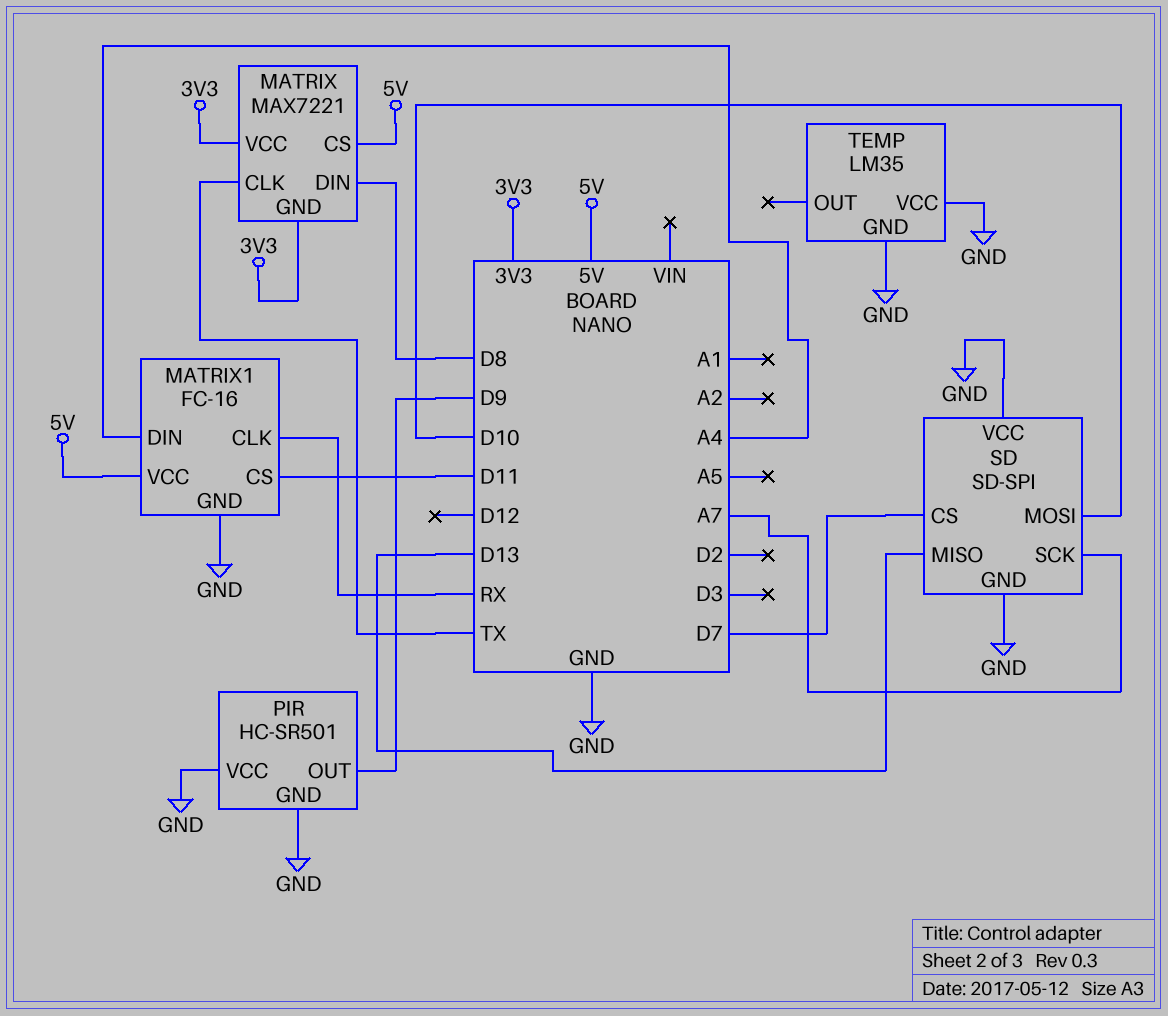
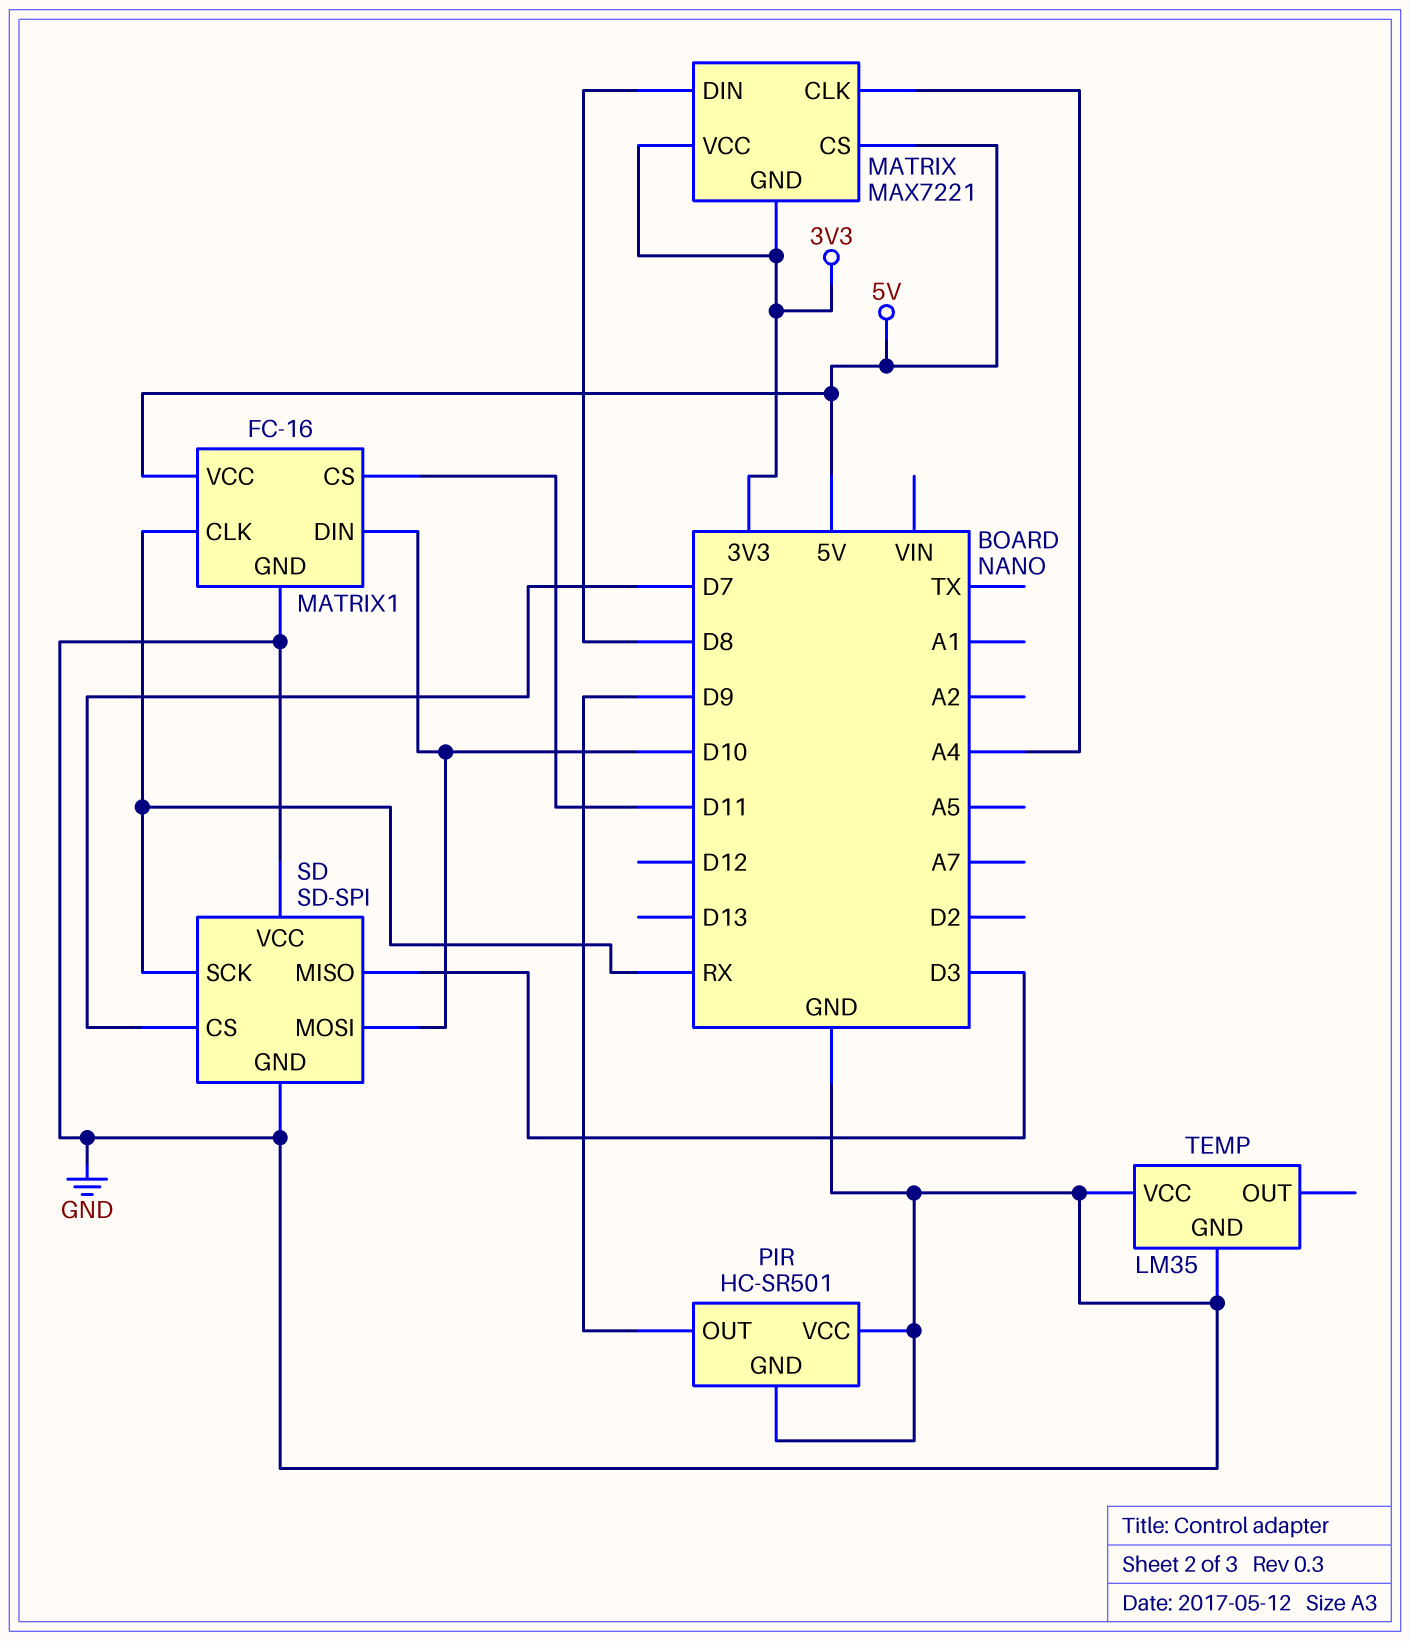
MATRIX pin CLK: TX -> A4
MATRIX1 pin DIN: A4 -> D10
SD pin MISO: D13 -> D3
SD pin SCK: A7 -> RX

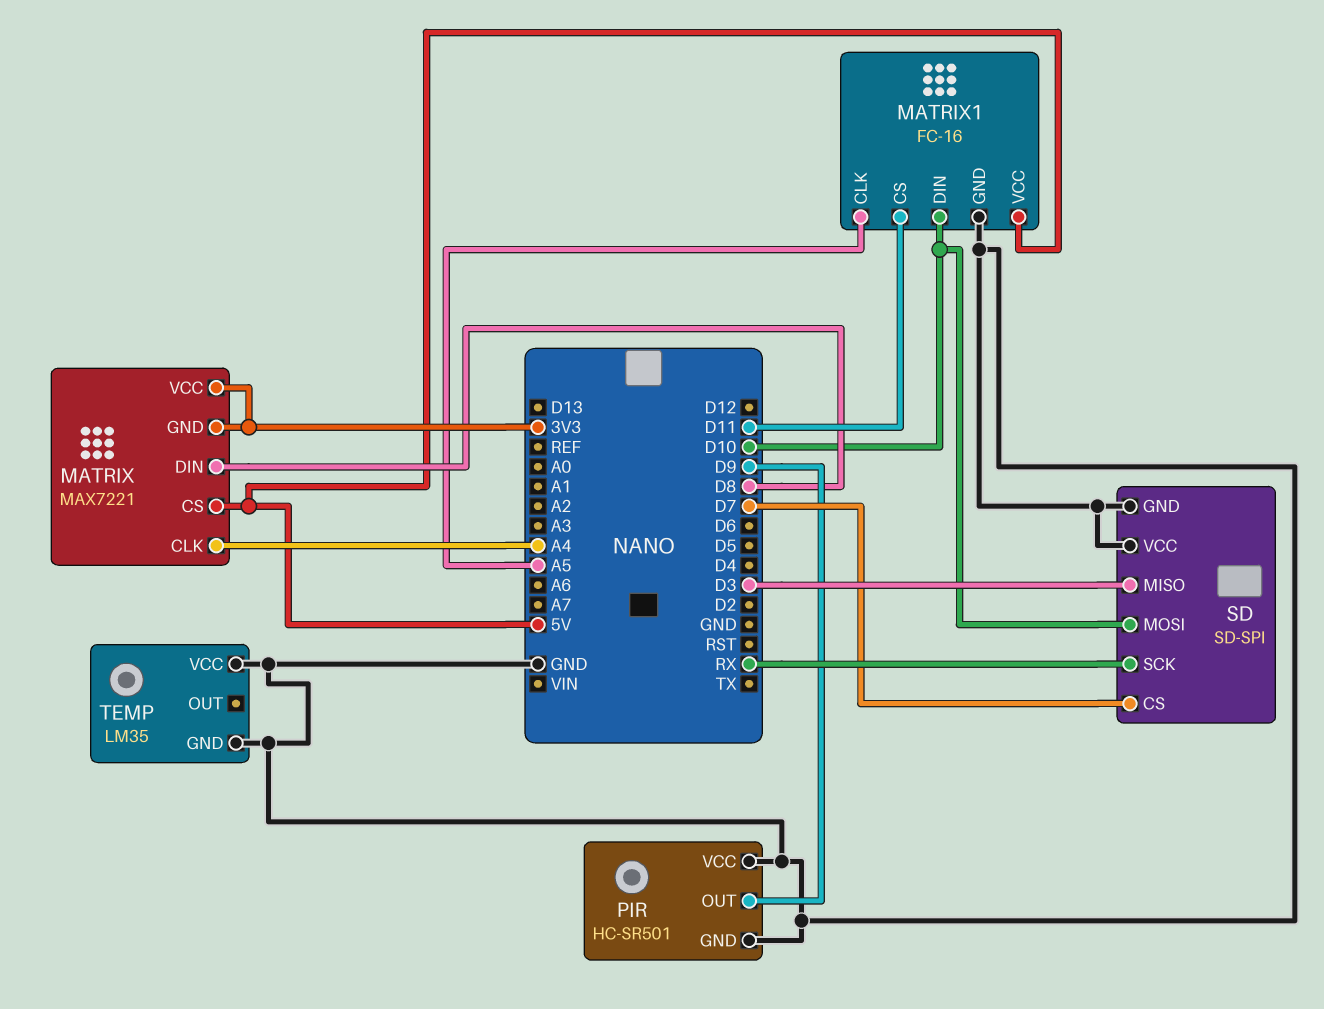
MATRIX1 pin CLK: RX -> A5

